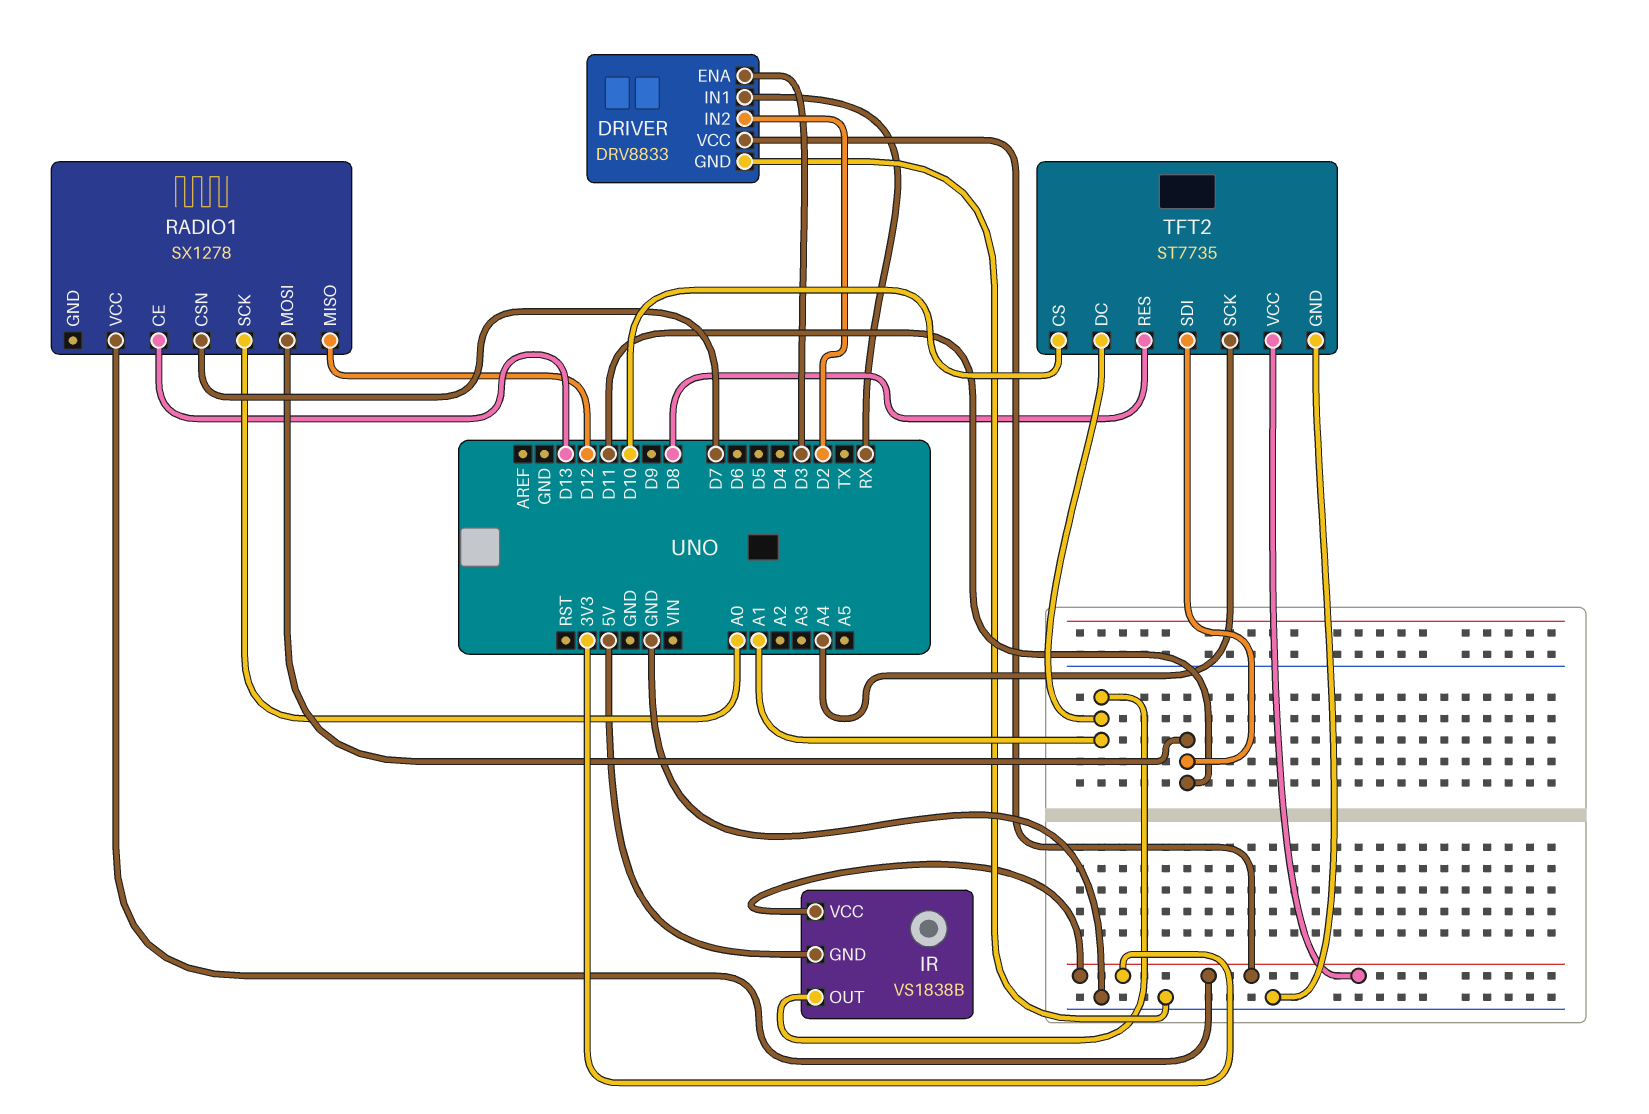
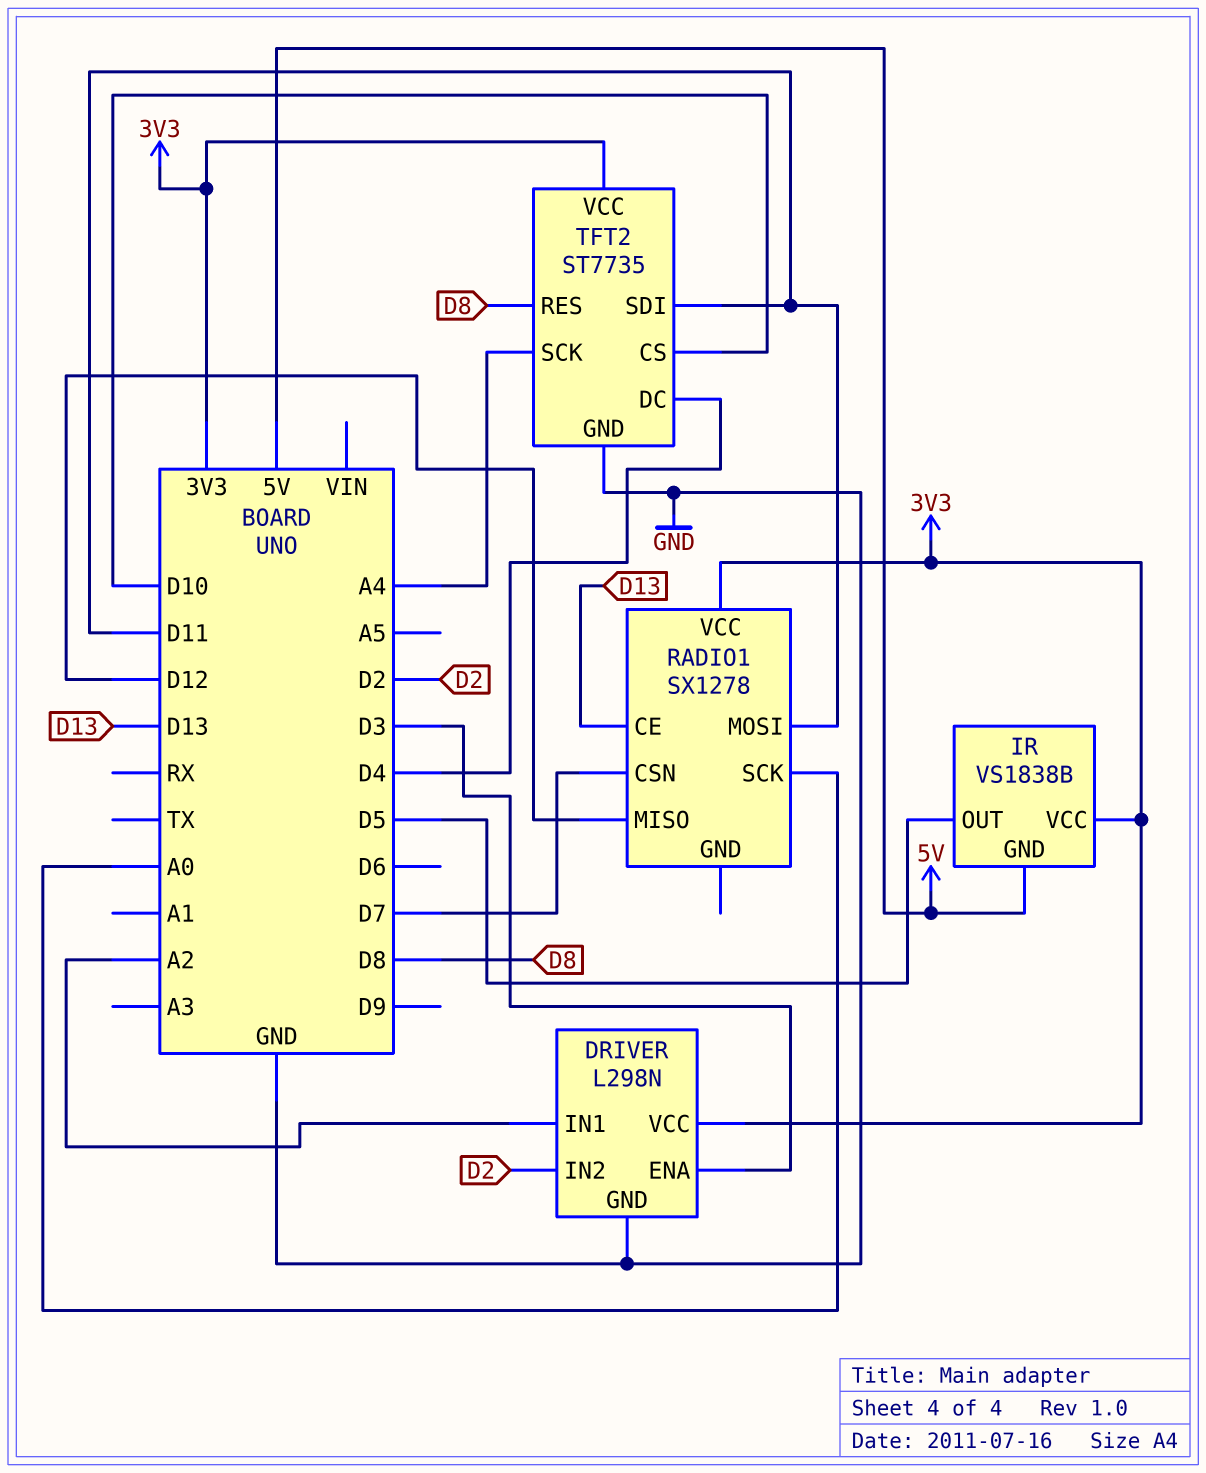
DRIVER: DRV8833 -> L298N
DRIVER pin IN1: RX -> A2
IR pin OUT: A1 -> D5
TFT2 pin DC: A1 -> D4

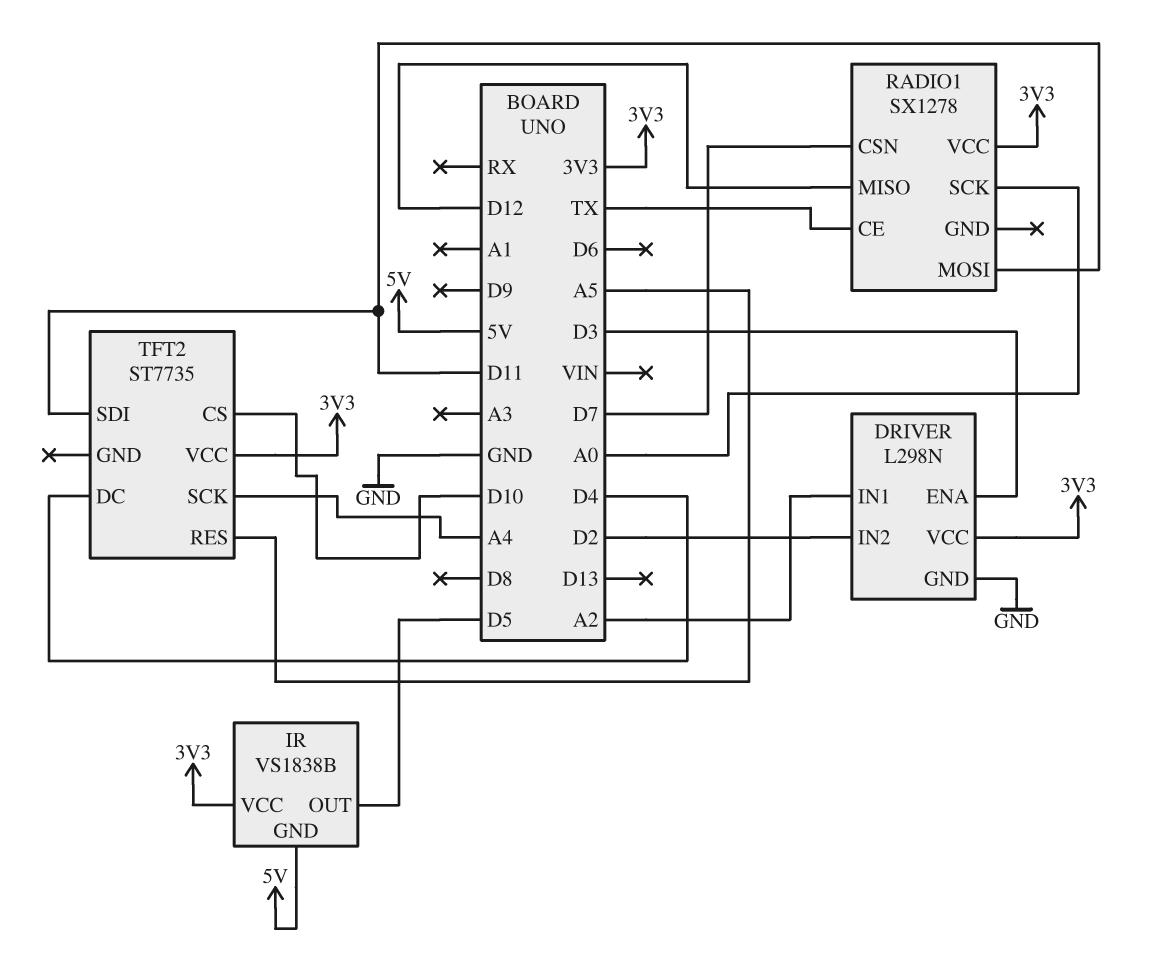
RADIO1 pin CE: D13 -> TX
TFT2 pin GND: GND -> none
TFT2 pin RES: D8 -> A5

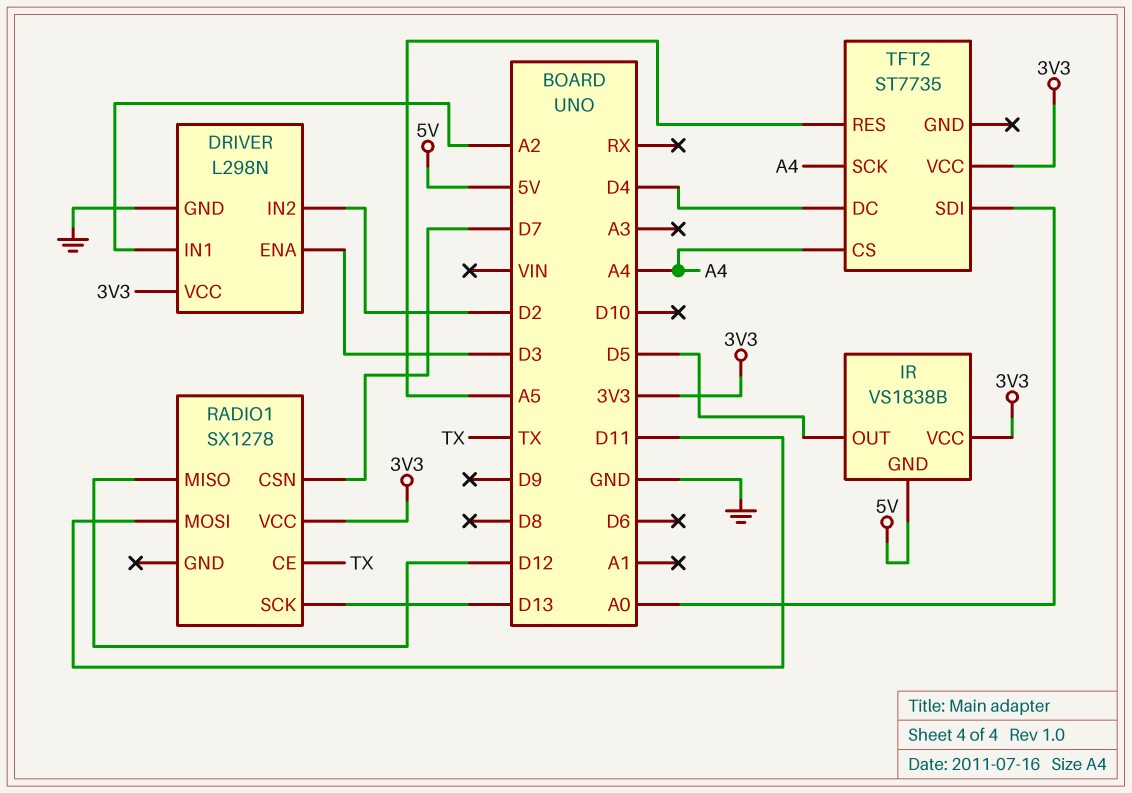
RADIO1 pin SCK: A0 -> D13
TFT2 pin CS: D10 -> A4
TFT2 pin SDI: D11 -> A0

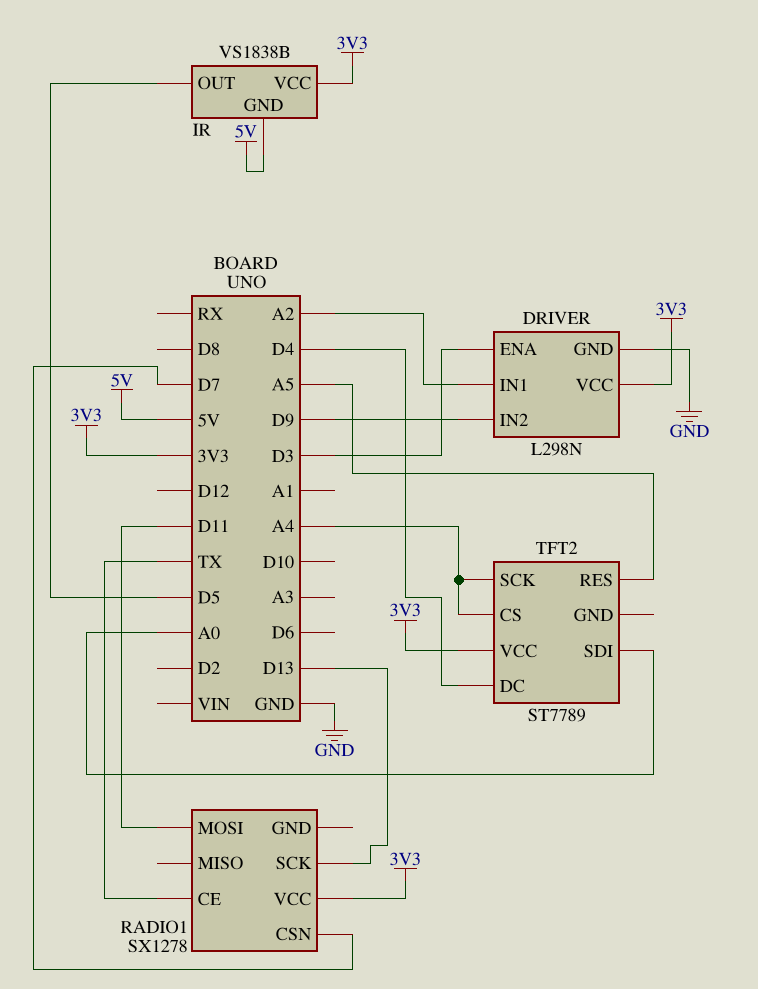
DRIVER pin IN2: D2 -> D9
RADIO1 pin MISO: D12 -> none
TFT2: ST7735 -> ST7789

